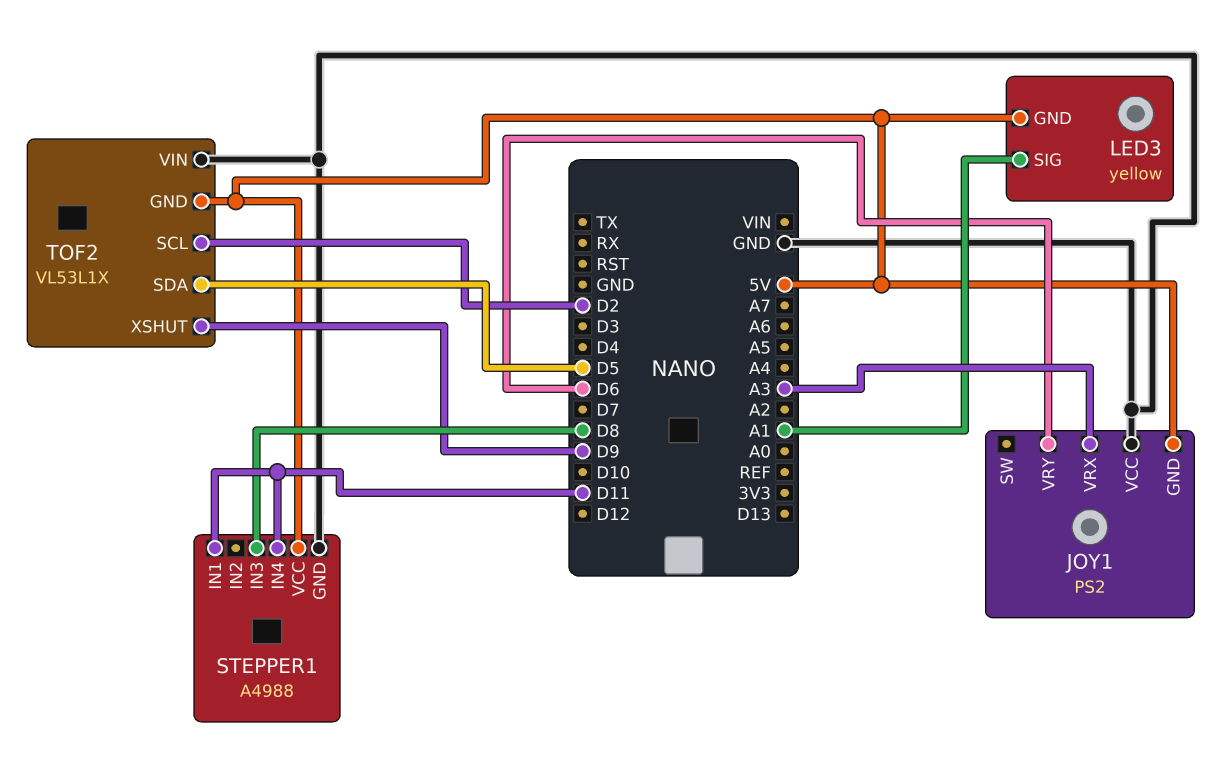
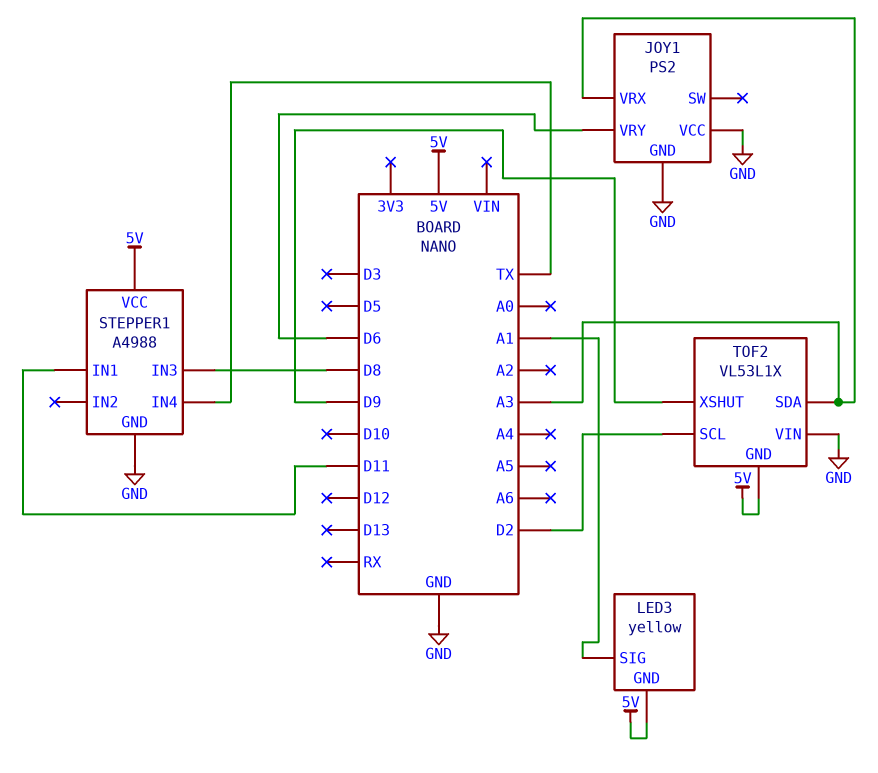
JOY1 pin GND: 5V -> GND
STEPPER1 pin IN4: D11 -> TX
TOF2 pin SDA: D5 -> A3

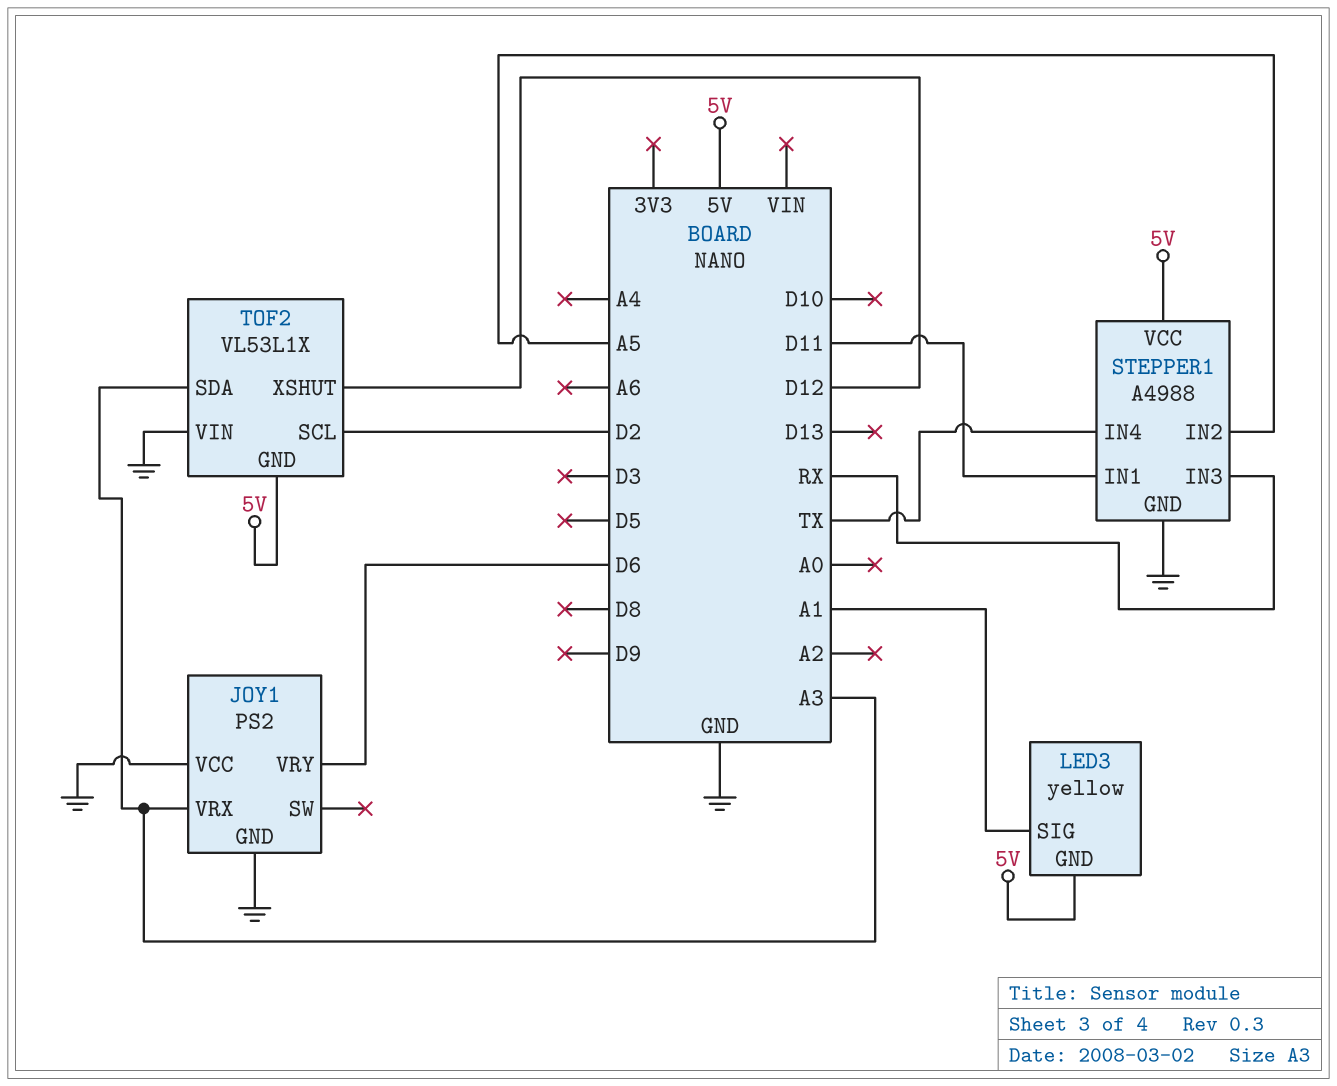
STEPPER1 pin IN2: none -> A5
STEPPER1 pin IN3: D8 -> RX
TOF2 pin XSHUT: D9 -> D12

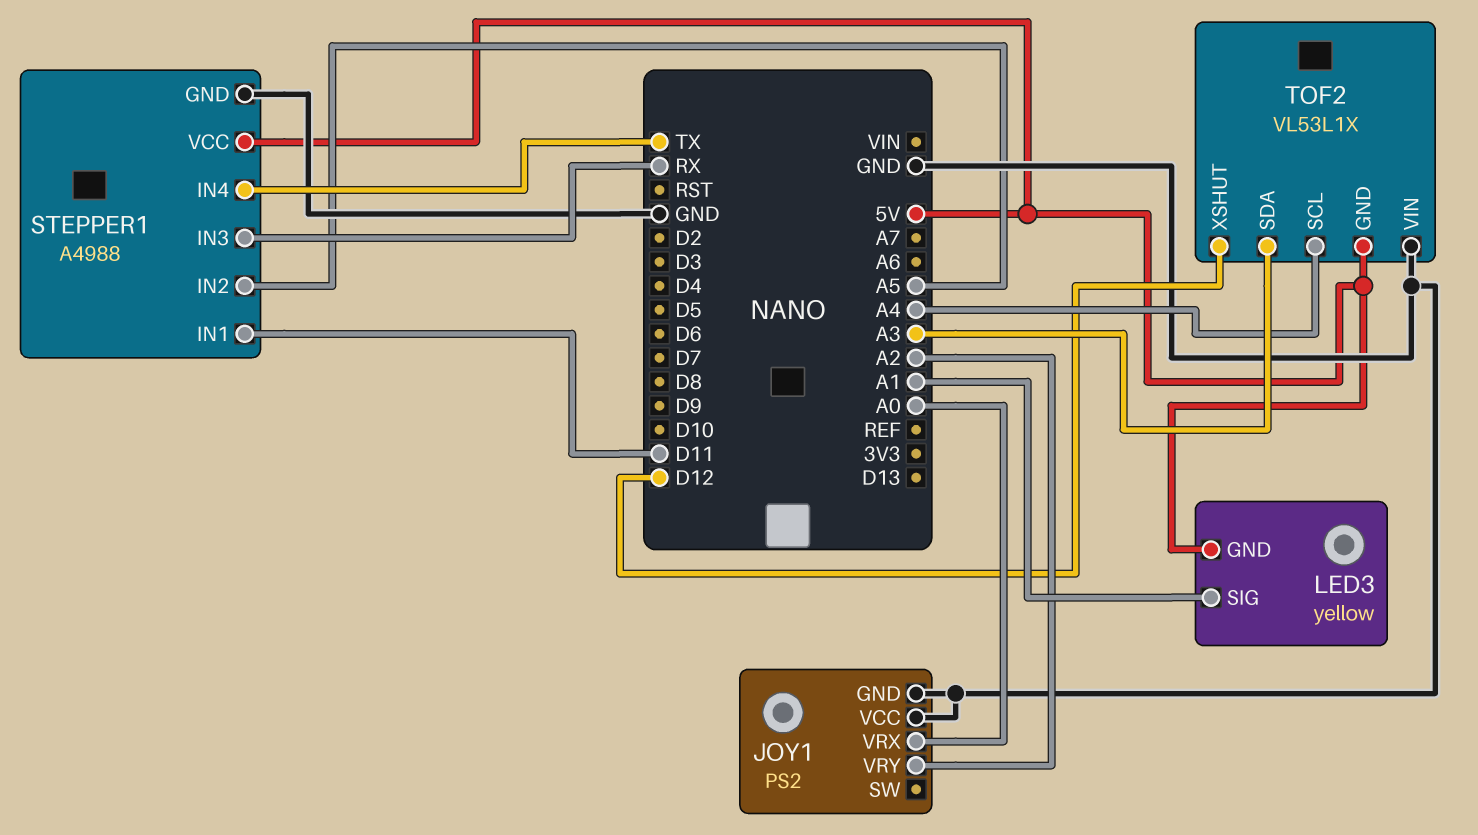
JOY1 pin VRX: A3 -> A0
JOY1 pin VRY: D6 -> A2
TOF2 pin SCL: D2 -> A4

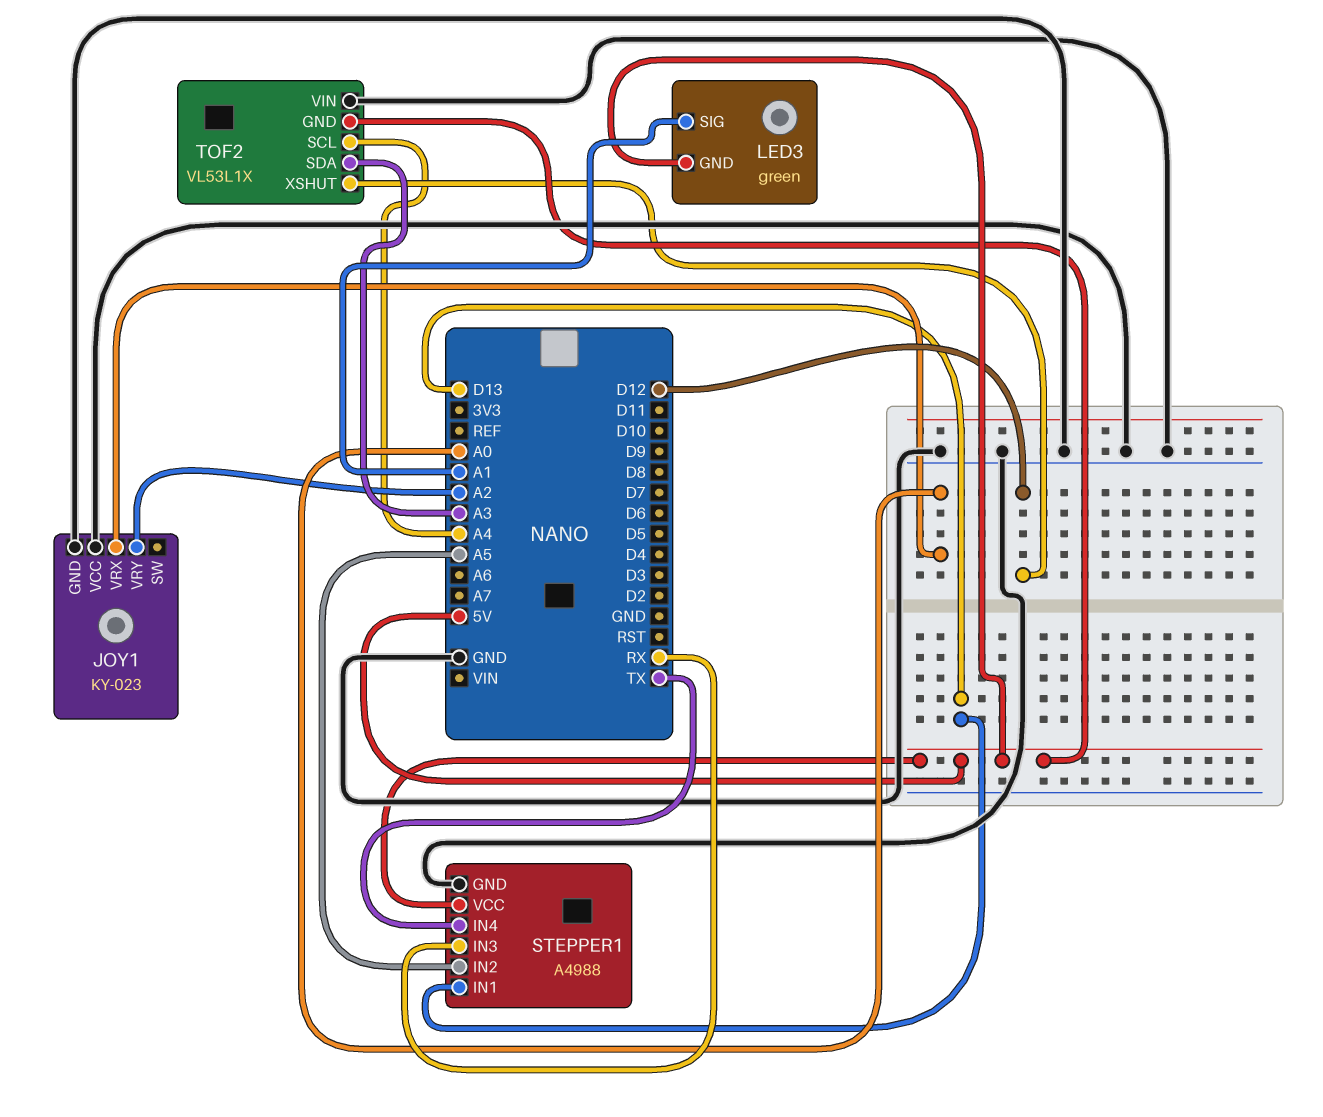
JOY1: PS2 -> KY-023
LED3: yellow -> green
STEPPER1 pin IN1: D11 -> D13

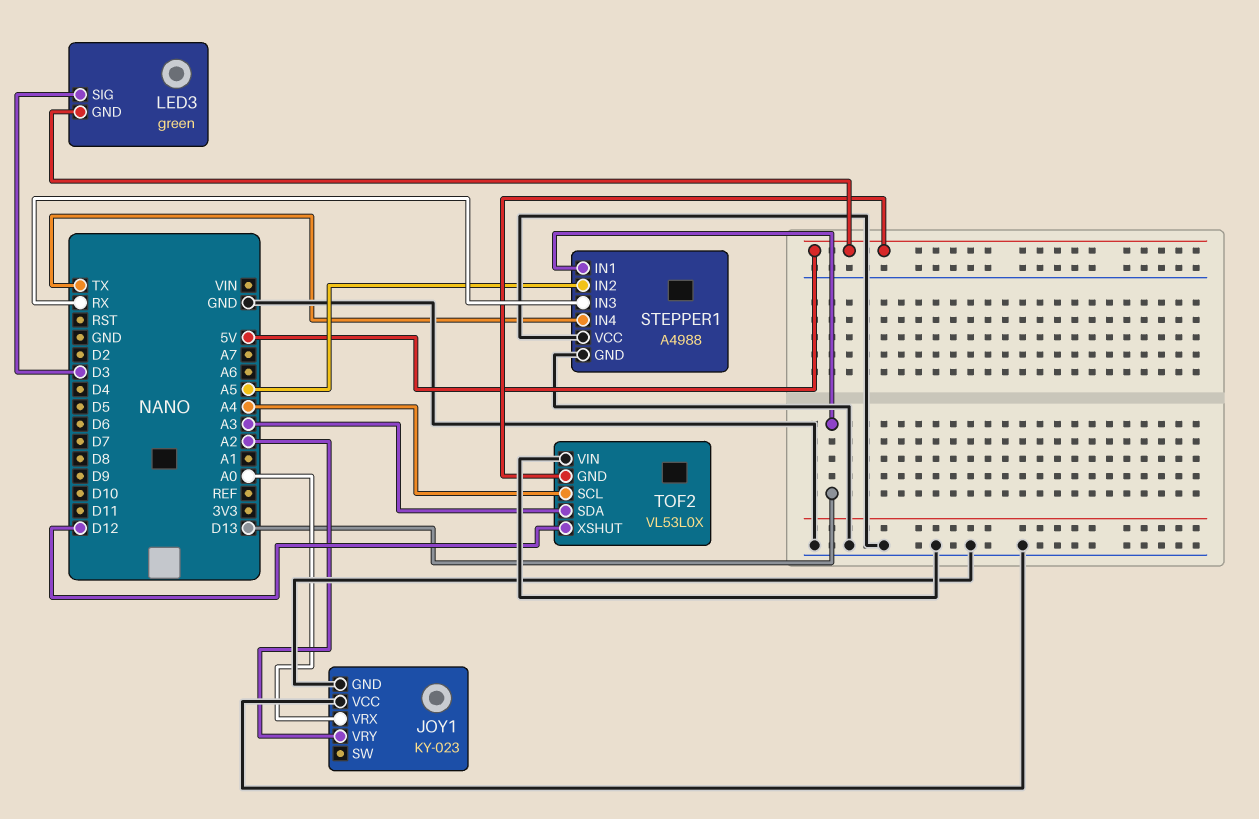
LED3 pin SIG: A1 -> D3
STEPPER1 pin VCC: 5V -> GND
TOF2: VL53L1X -> VL53L0X

